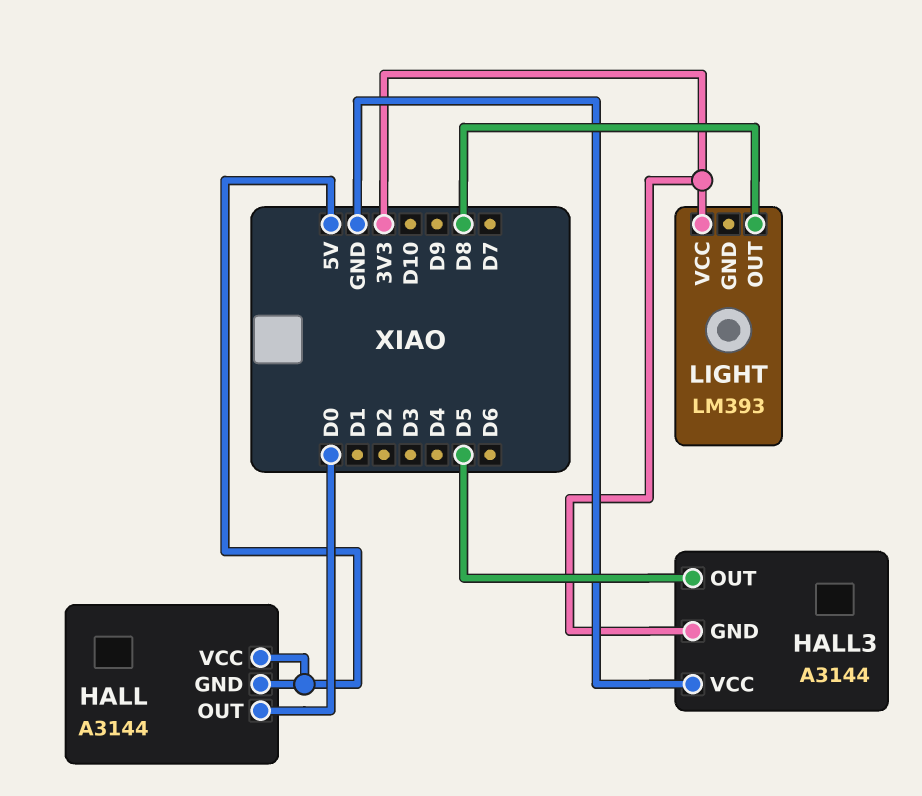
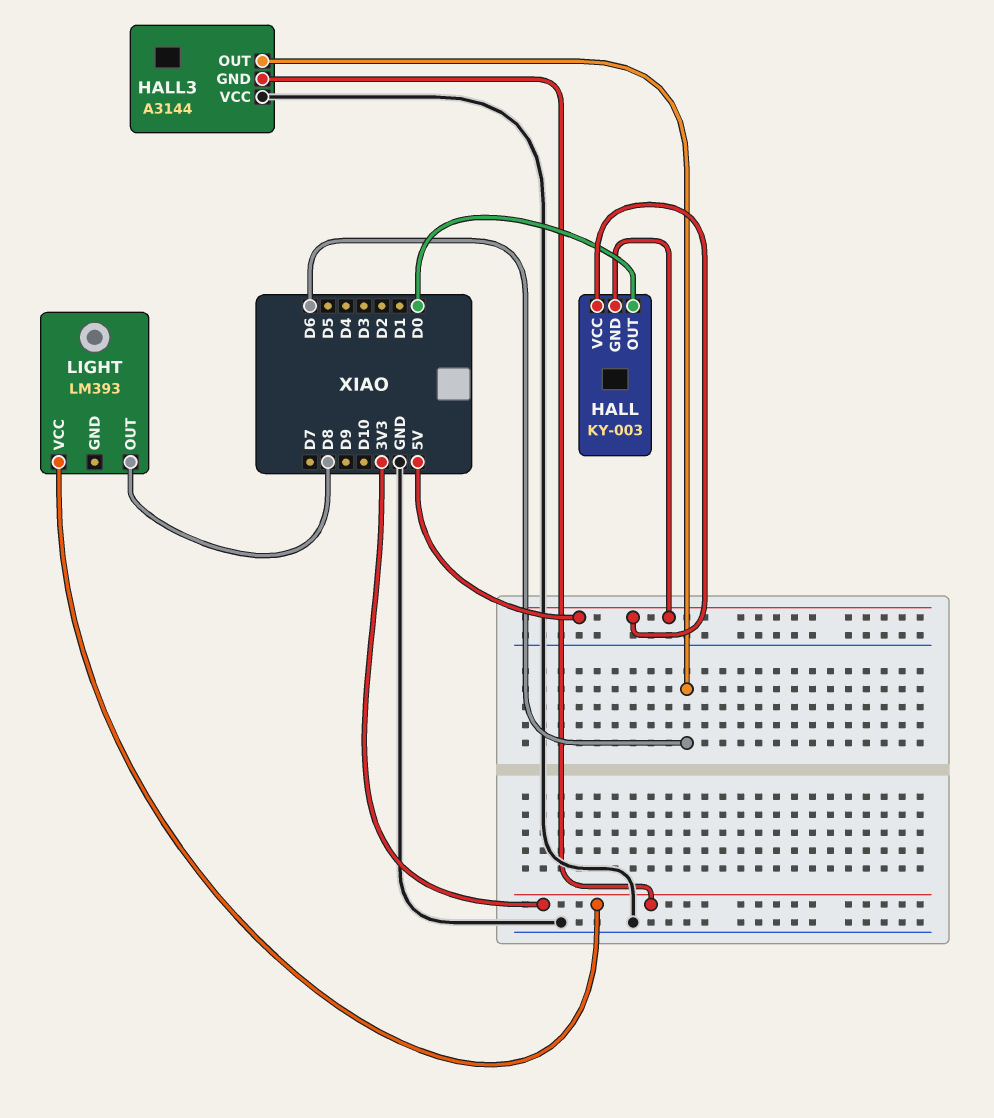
HALL: A3144 -> KY-003
HALL3 pin OUT: D5 -> D6

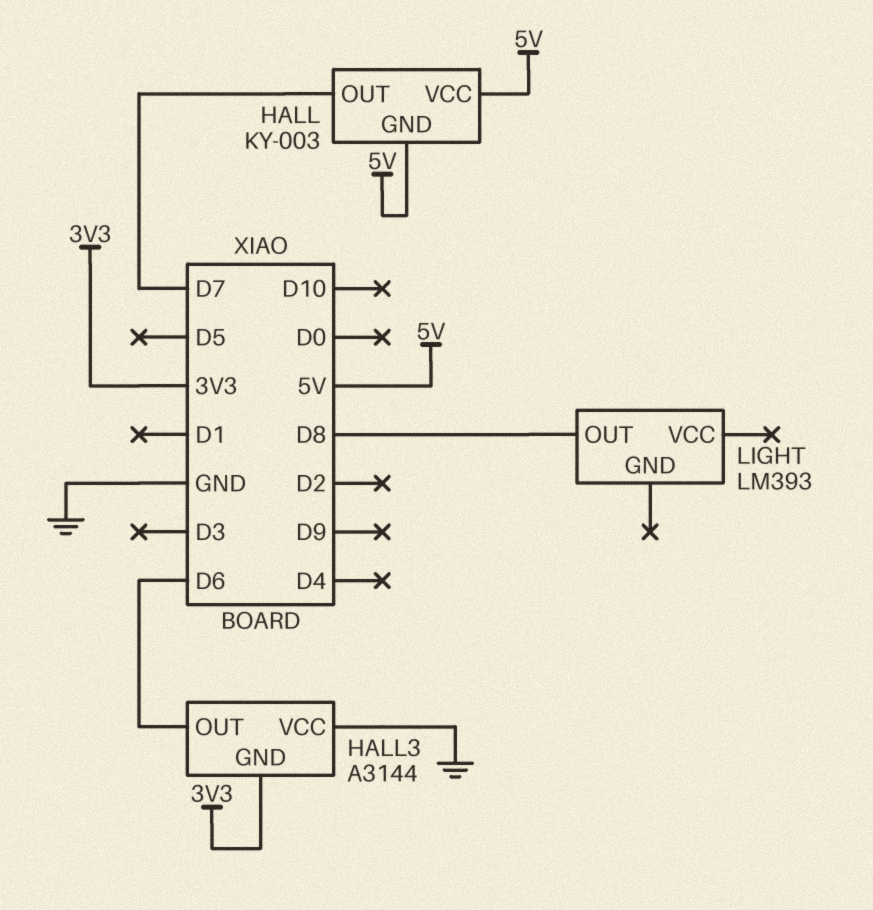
HALL pin OUT: D0 -> D7
LIGHT pin VCC: 3V3 -> none

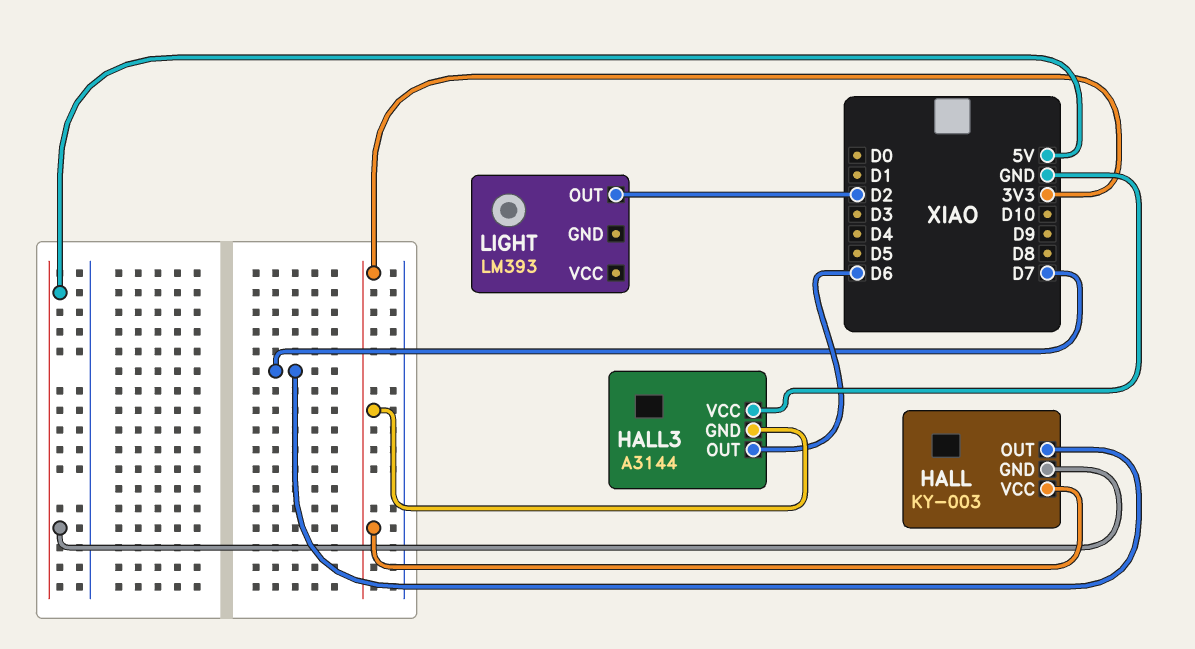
HALL pin VCC: 5V -> 3V3
LIGHT pin OUT: D8 -> D2

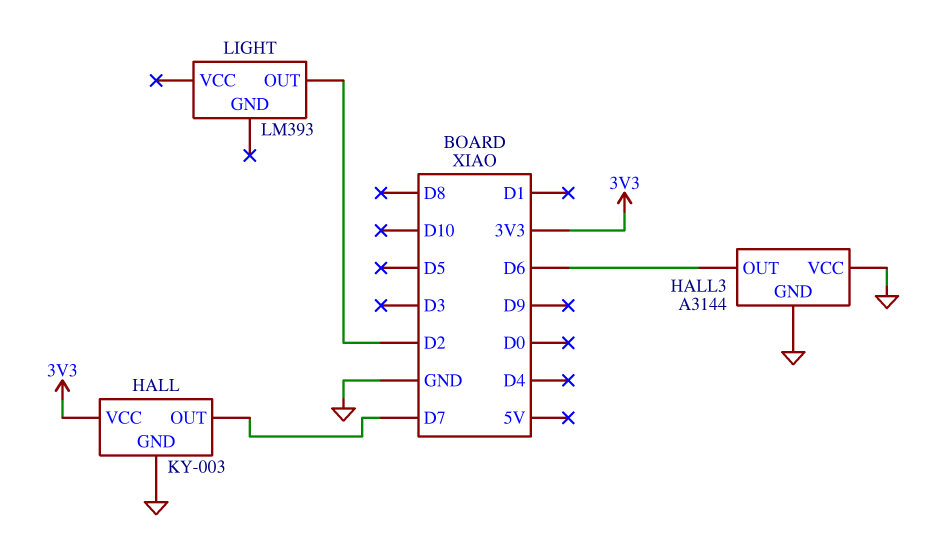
HALL pin GND: 5V -> GND
HALL3 pin GND: 3V3 -> GND

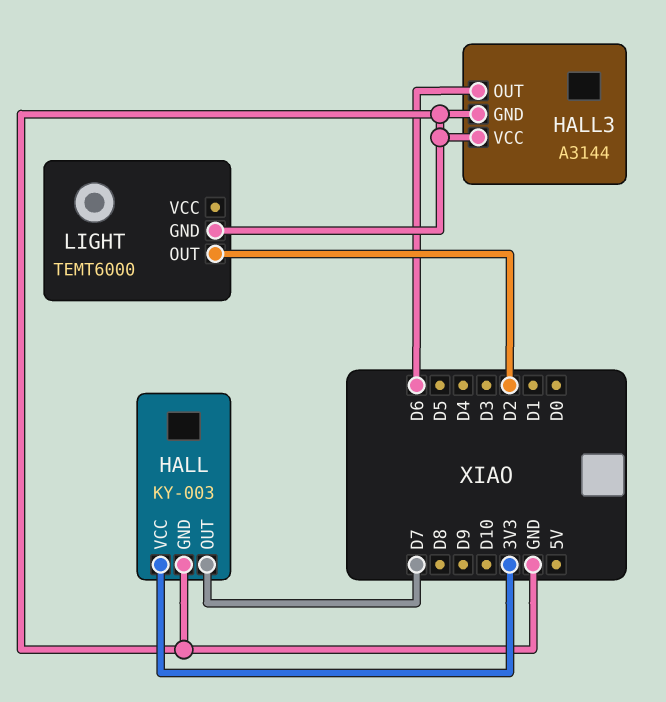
LIGHT: LM393 -> TEMT6000
LIGHT pin GND: none -> GND

